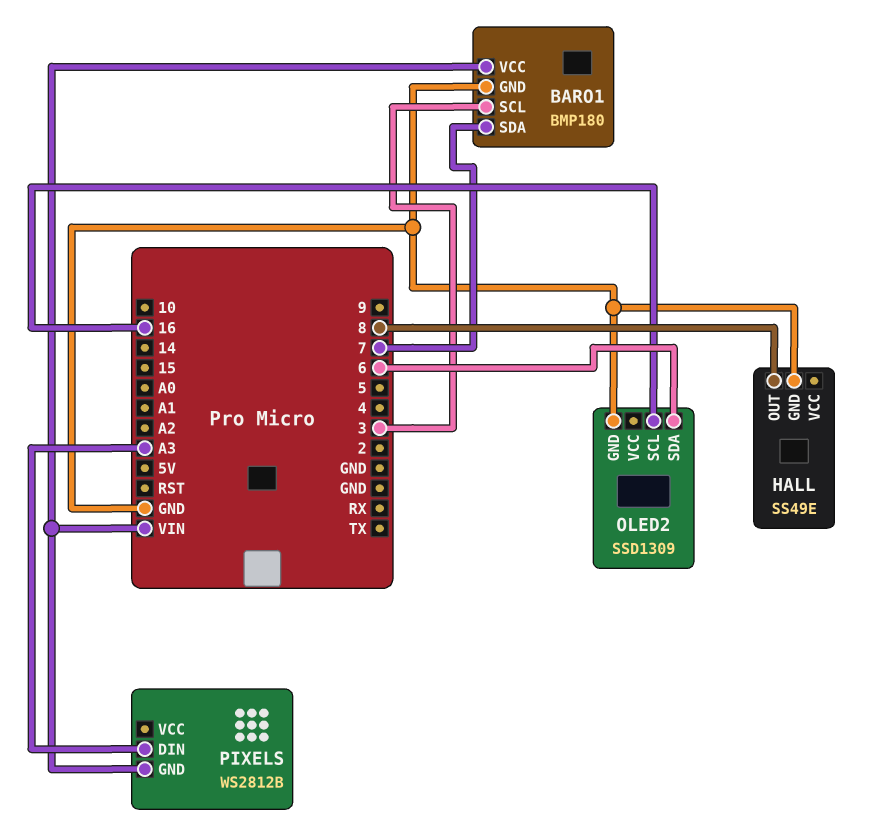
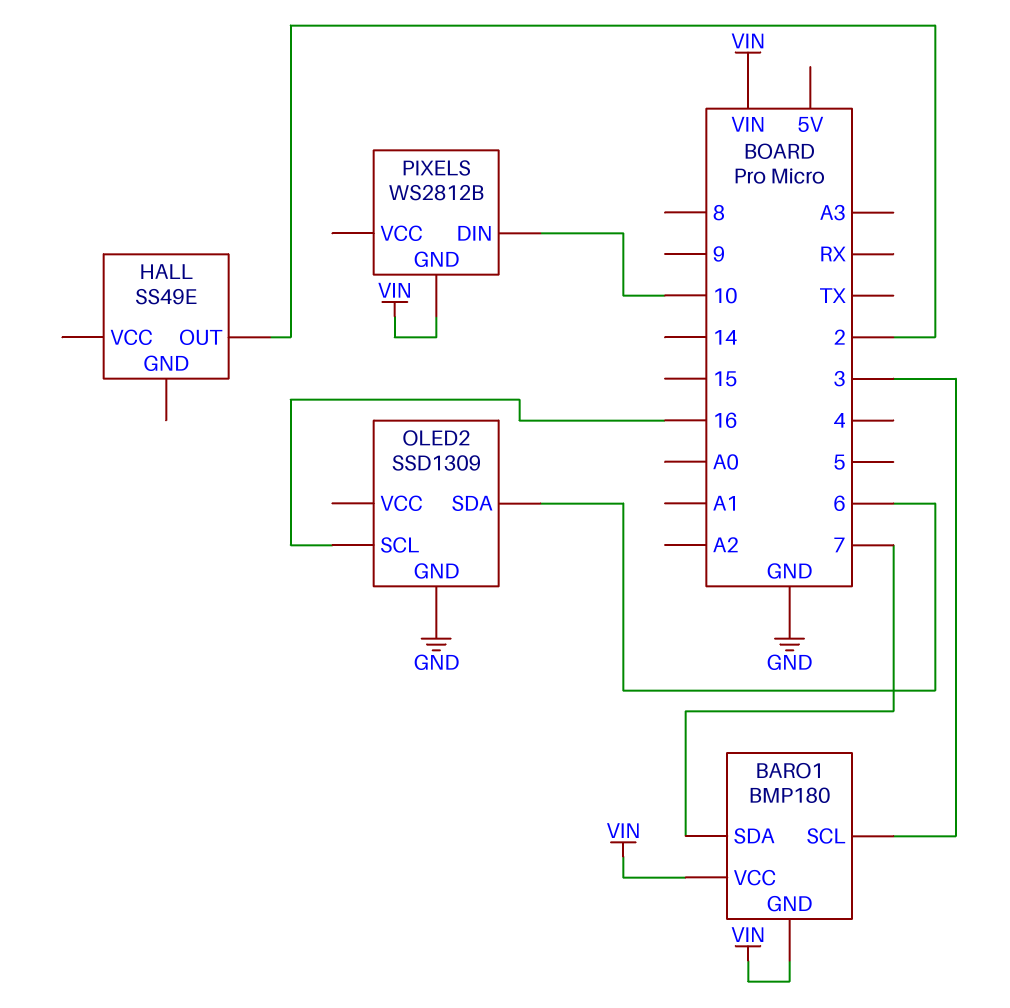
BARO1 pin GND: GND -> VIN
HALL pin GND: GND -> none
HALL pin OUT: 8 -> 2
PIXELS pin DIN: A3 -> 10

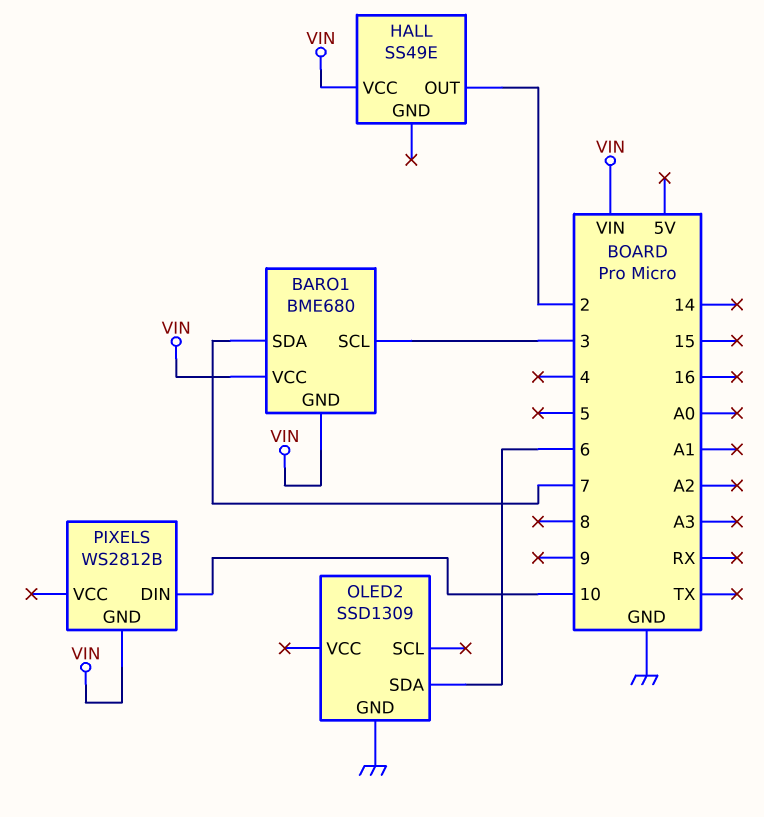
BARO1: BMP180 -> BME680
HALL pin VCC: none -> VIN
OLED2 pin SCL: 16 -> none

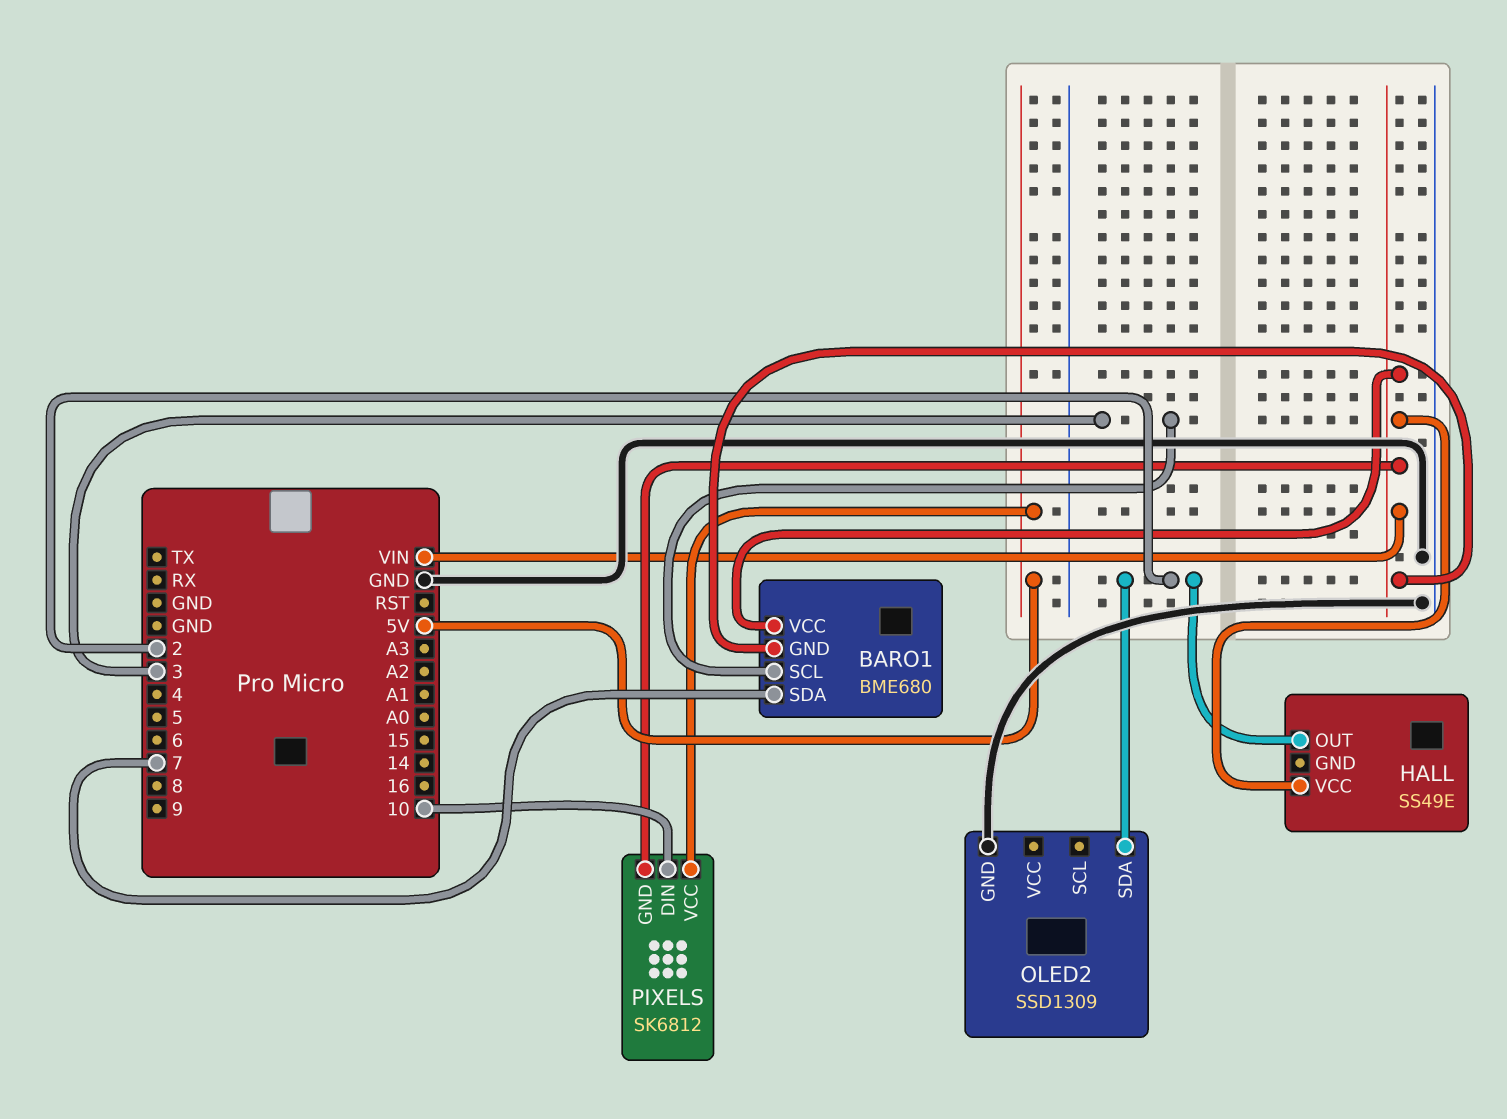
OLED2 pin SDA: 6 -> 2
PIXELS: WS2812B -> SK6812
PIXELS pin VCC: none -> 5V

